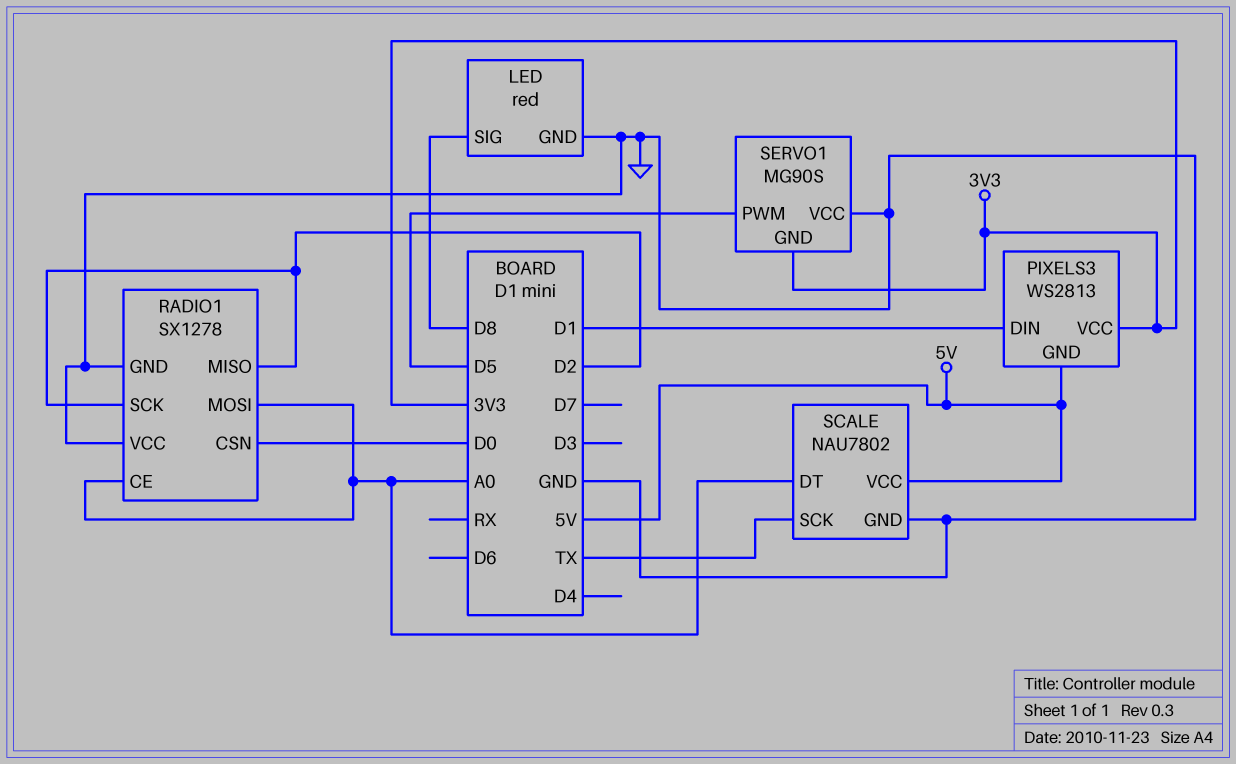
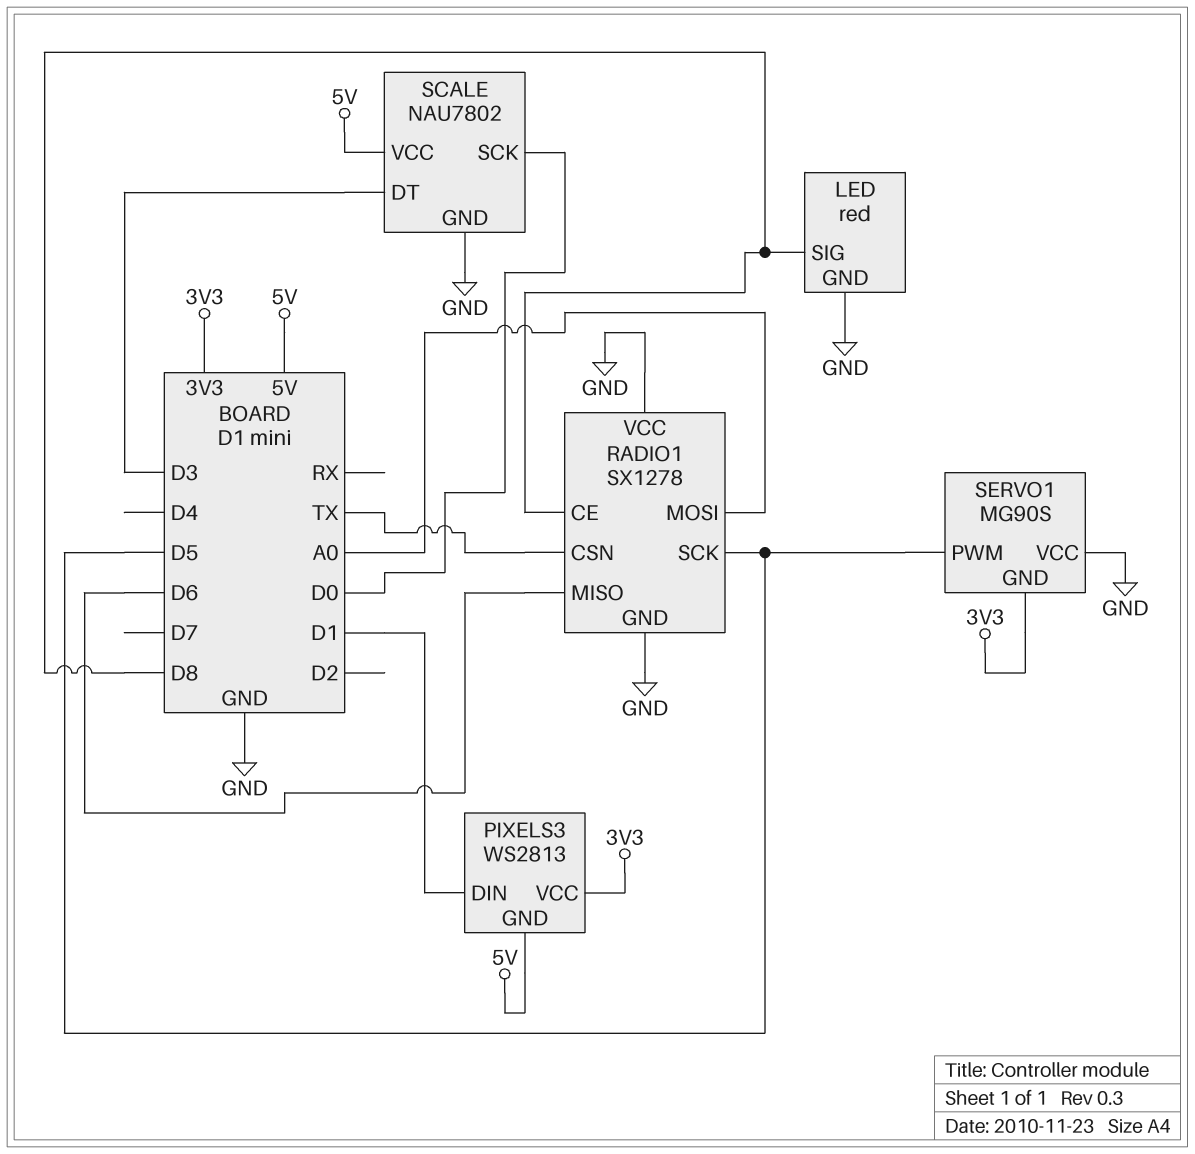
RADIO1 pin CE: A0 -> D8
RADIO1 pin CSN: D0 -> TX
RADIO1 pin MISO: D2 -> D6
RADIO1 pin SCK: D2 -> D5
SCALE pin DT: A0 -> D3
SCALE pin SCK: TX -> D0

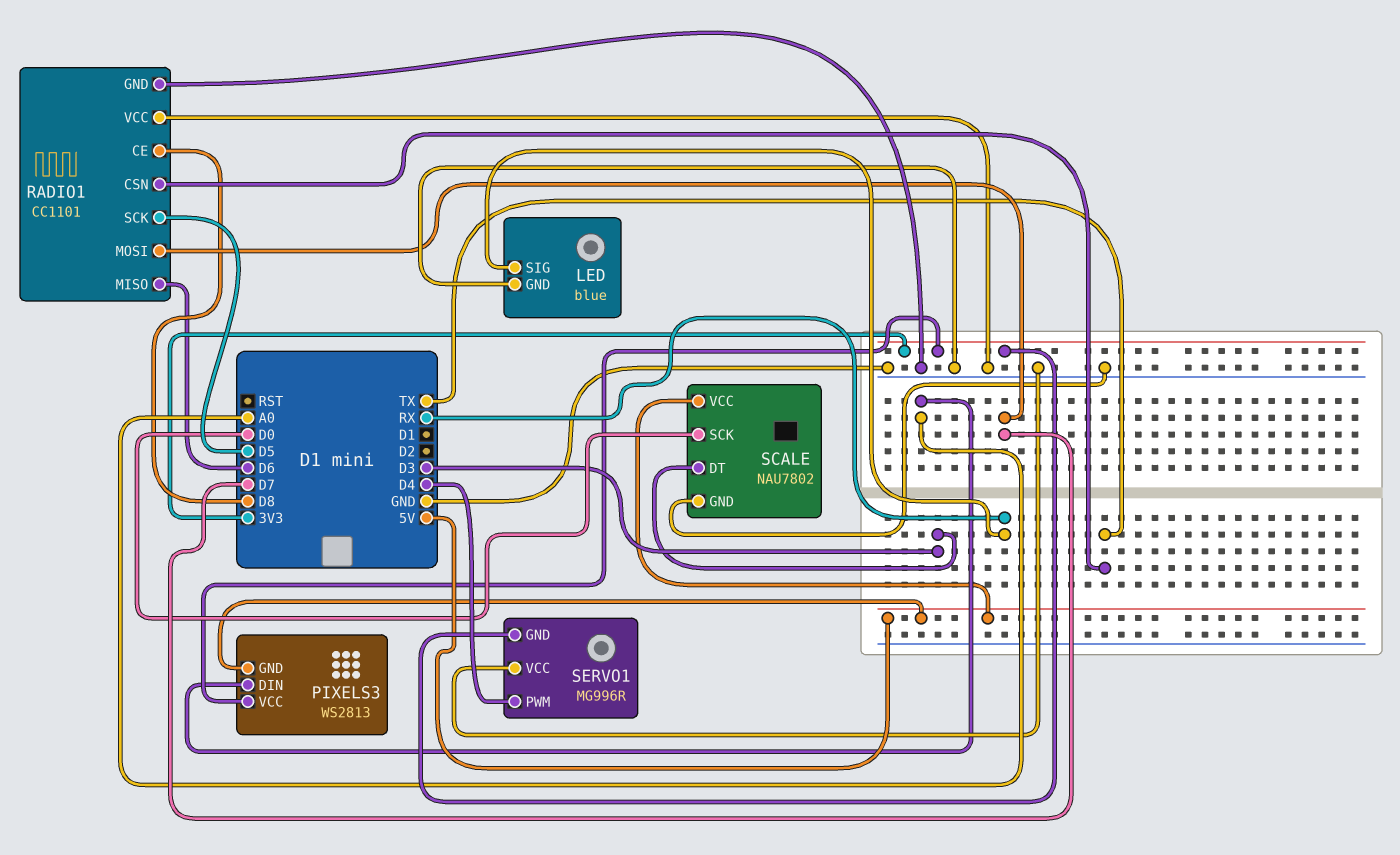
LED: red -> blue
LED pin SIG: D8 -> RX
PIXELS3 pin DIN: D1 -> A0
RADIO1: SX1278 -> CC1101
RADIO1 pin MOSI: A0 -> D7
SERVO1: MG90S -> MG996R
SERVO1 pin PWM: D5 -> D4

